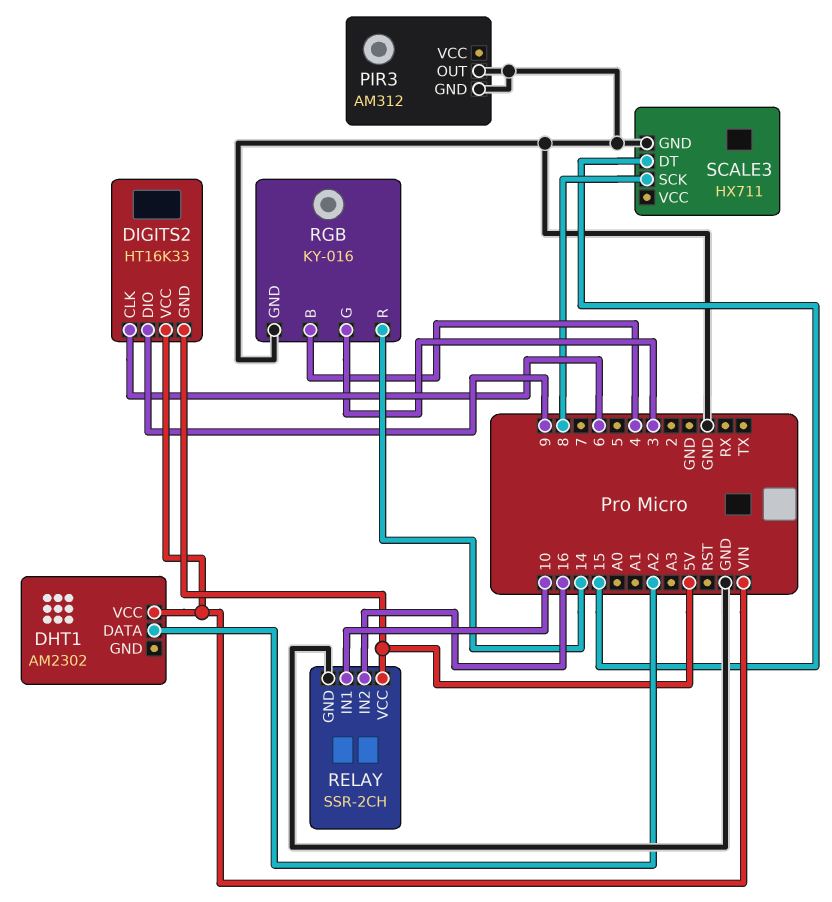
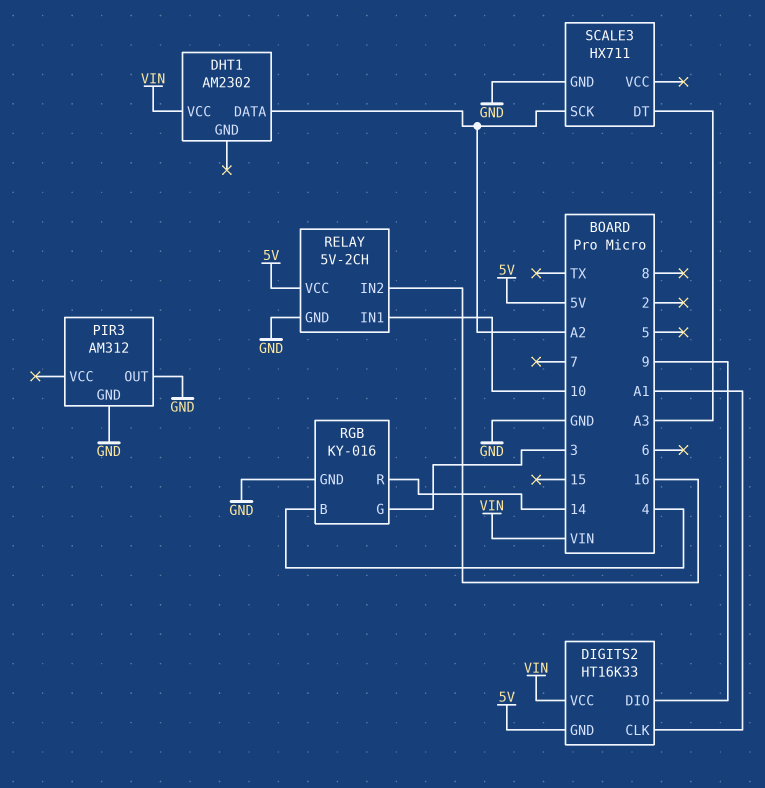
DIGITS2 pin CLK: 6 -> A1
RELAY: SSR-2CH -> 5V-2CH
SCALE3 pin DT: 15 -> A3
SCALE3 pin SCK: 8 -> A2

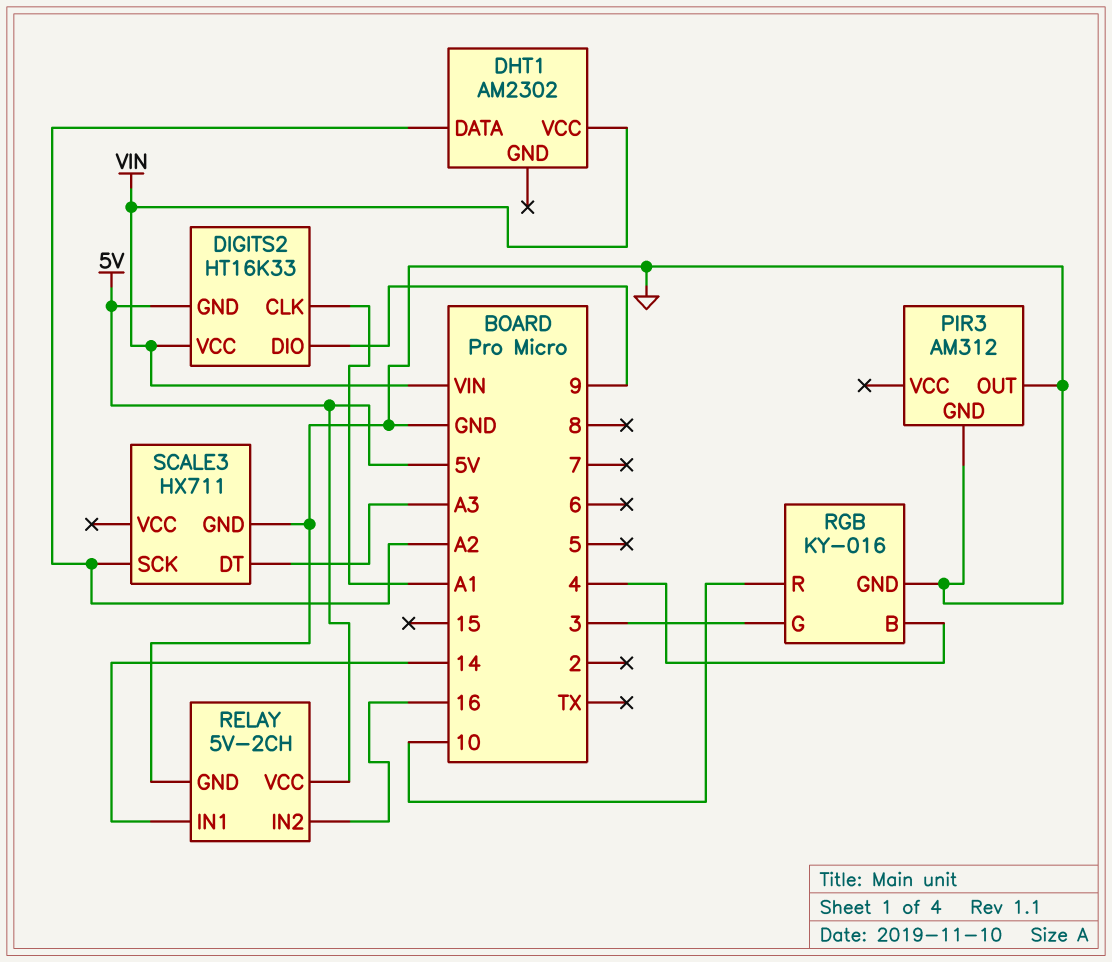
RELAY pin IN1: 10 -> 14
RGB pin R: 14 -> 10

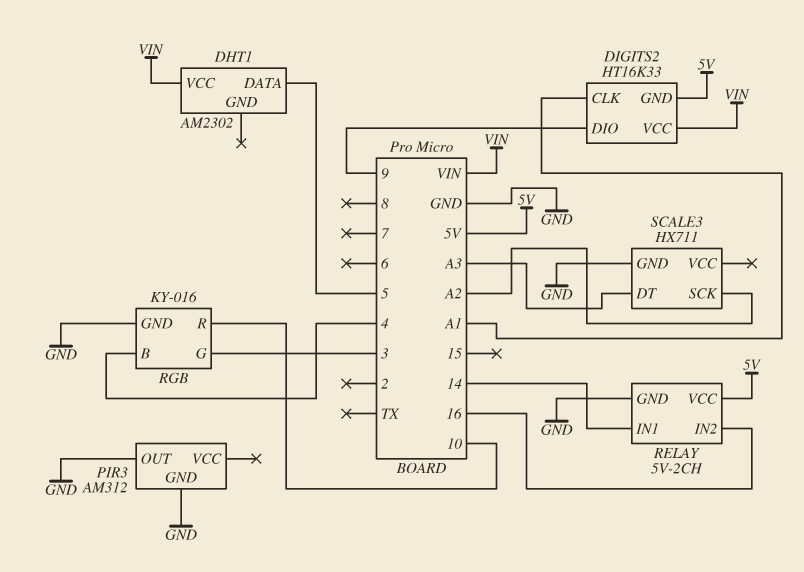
DHT1 pin DATA: A2 -> 5

